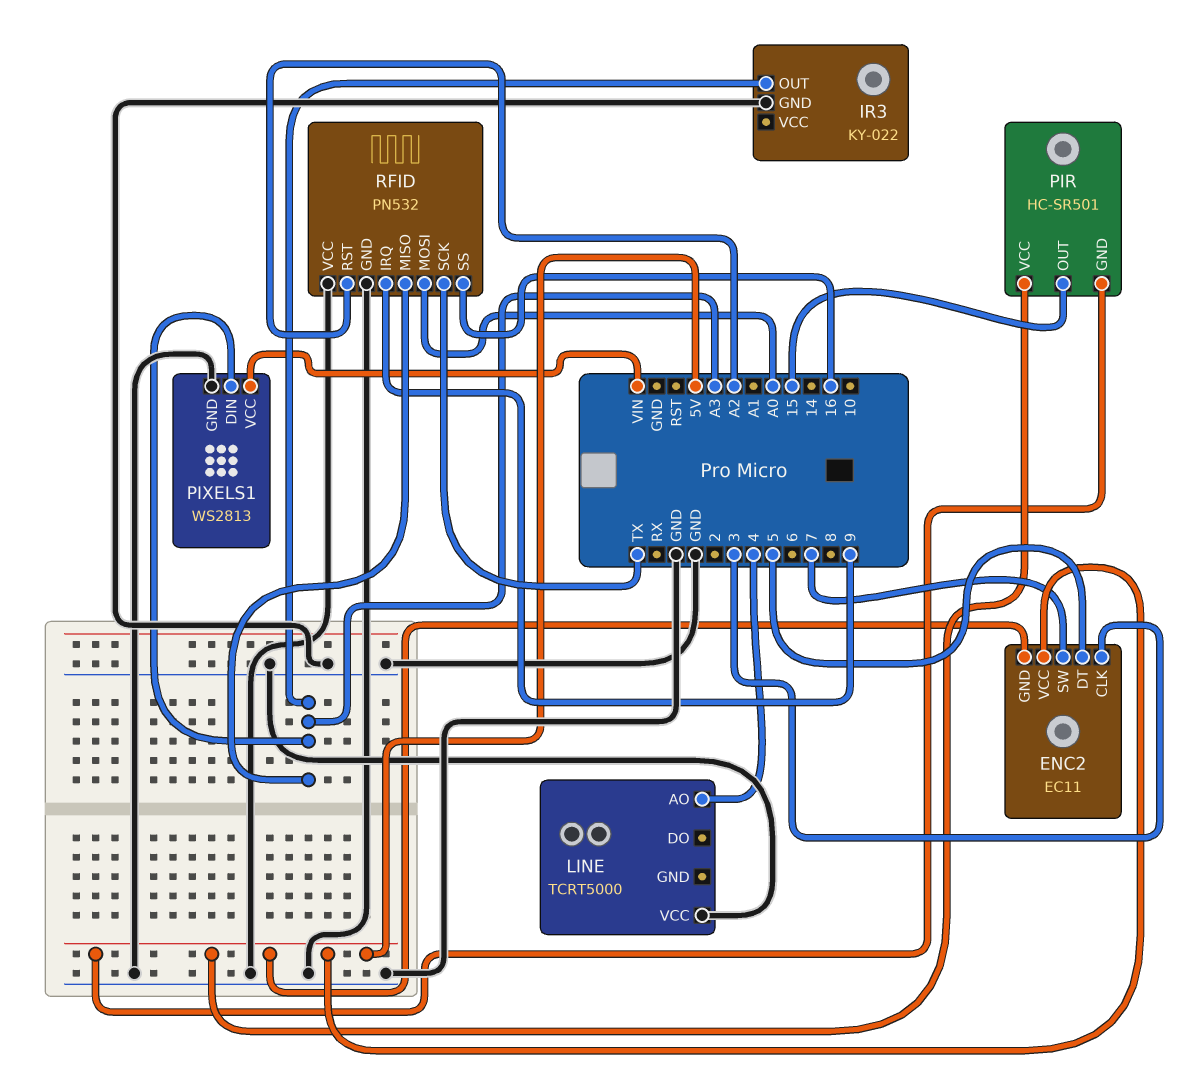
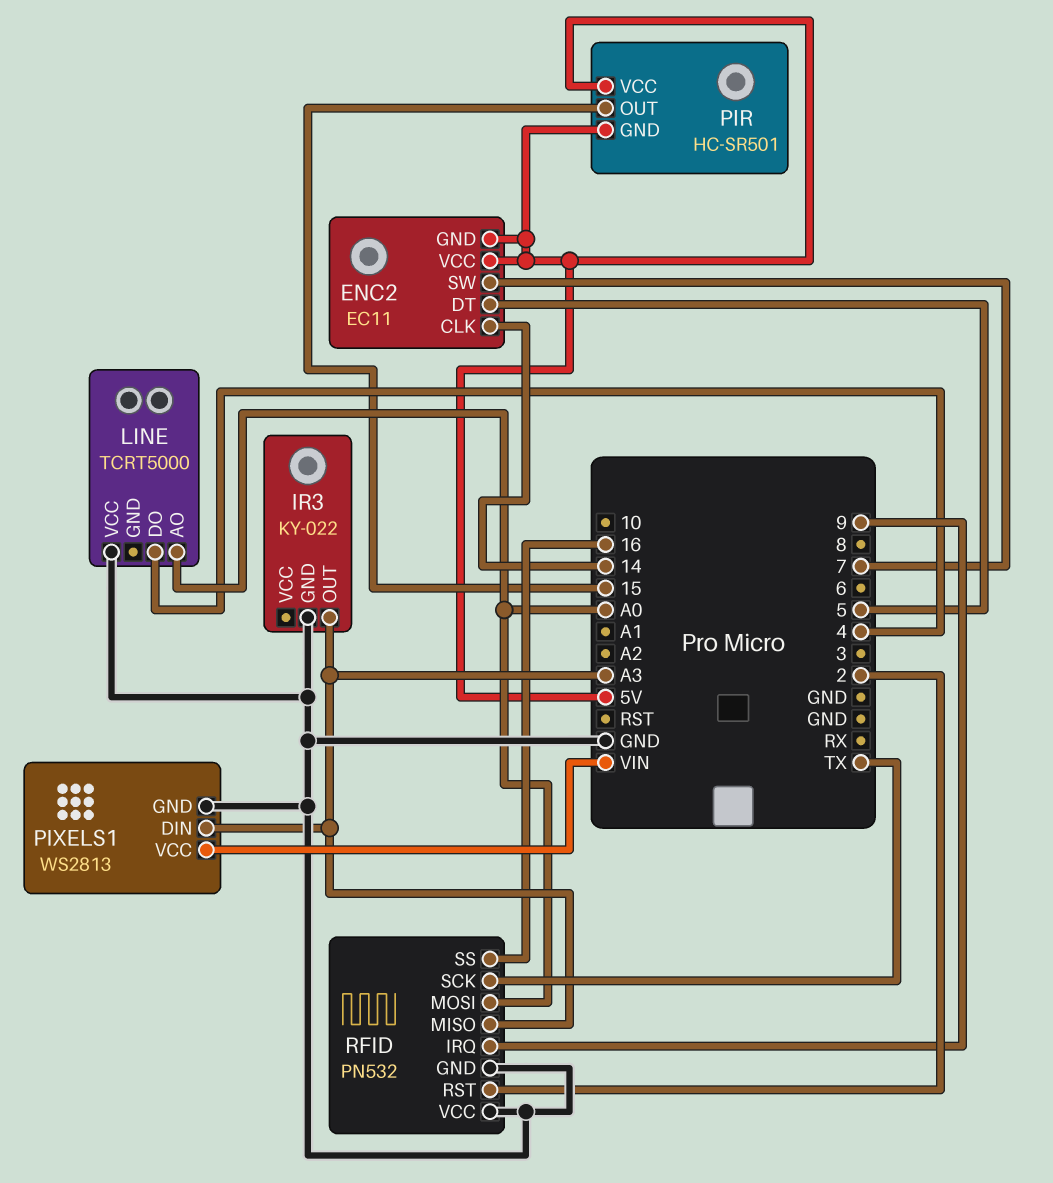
ENC2 pin CLK: 3 -> 14
LINE pin AO: 4 -> A0
LINE pin DO: none -> 4
RFID pin RST: A2 -> 2

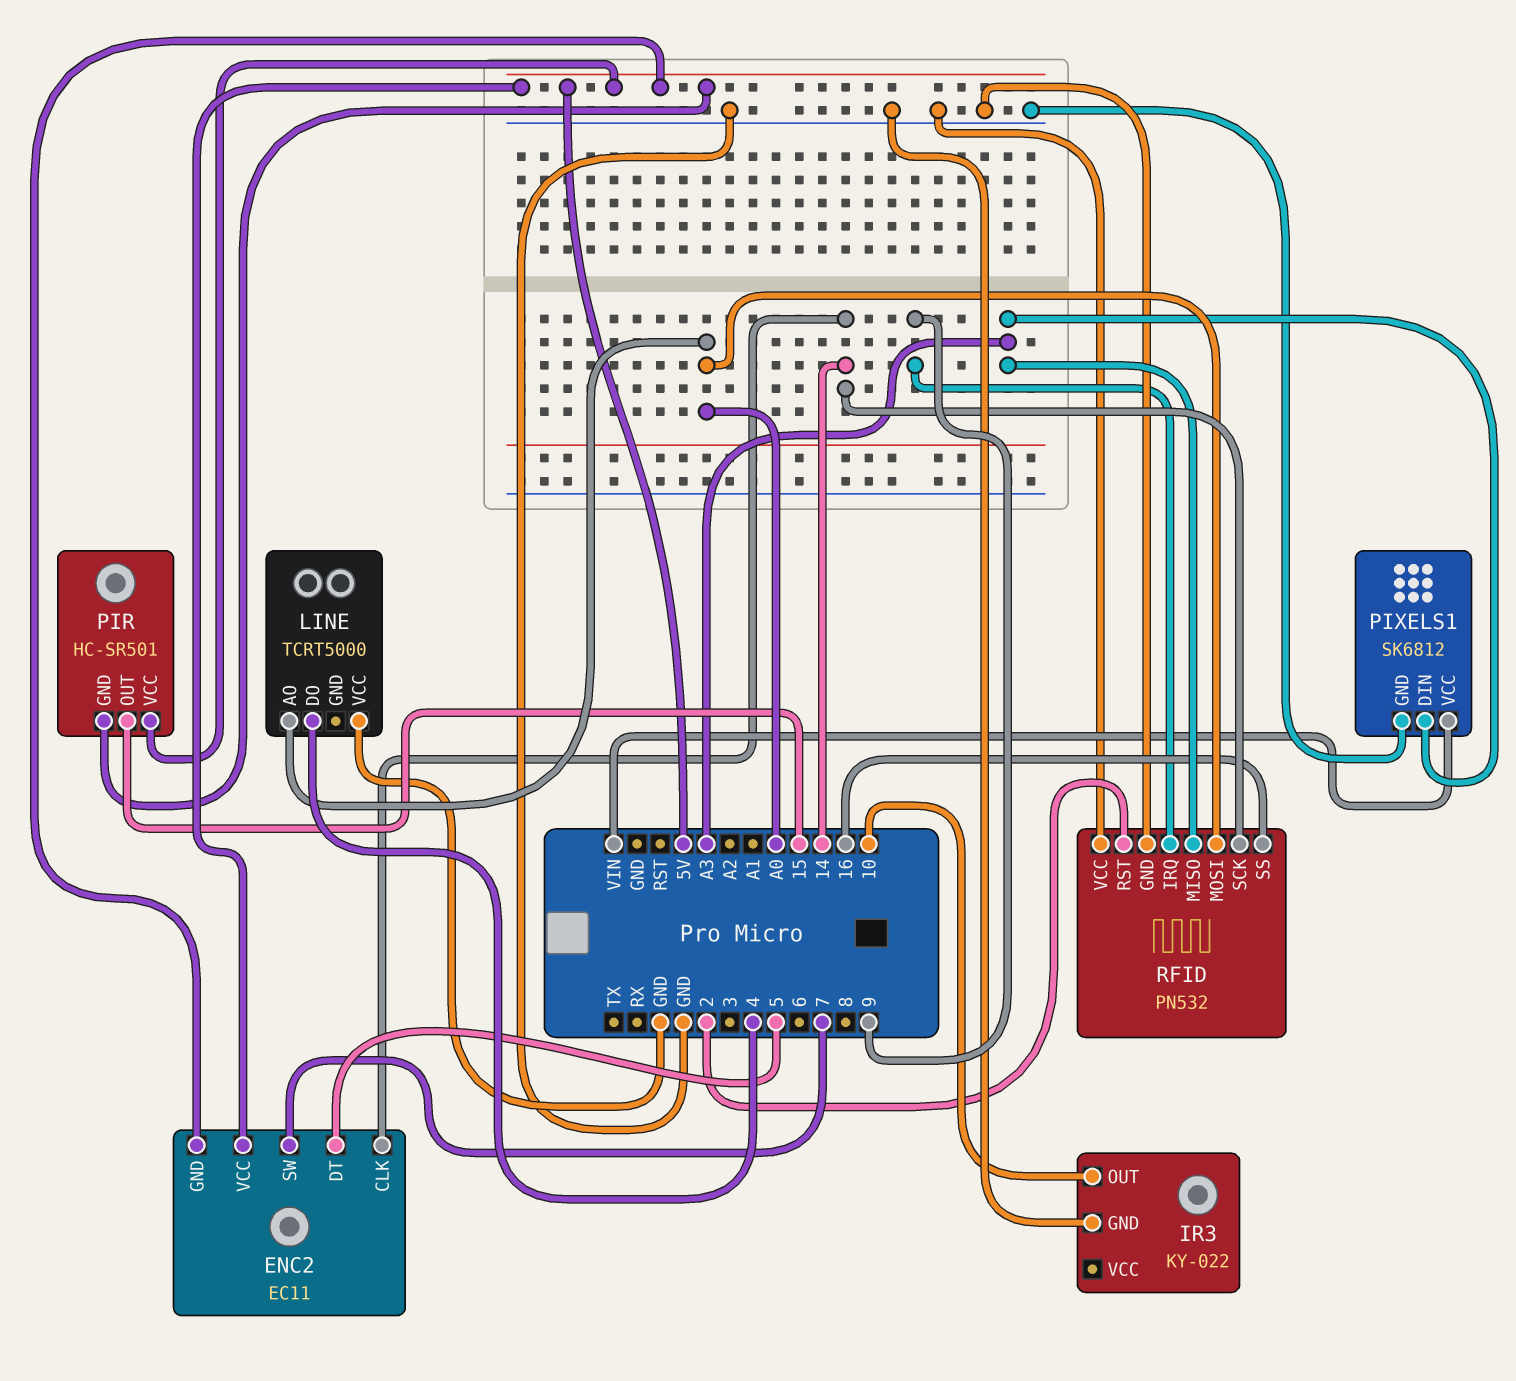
IR3 pin OUT: A3 -> 10
PIXELS1: WS2813 -> SK6812
RFID pin SCK: TX -> 14

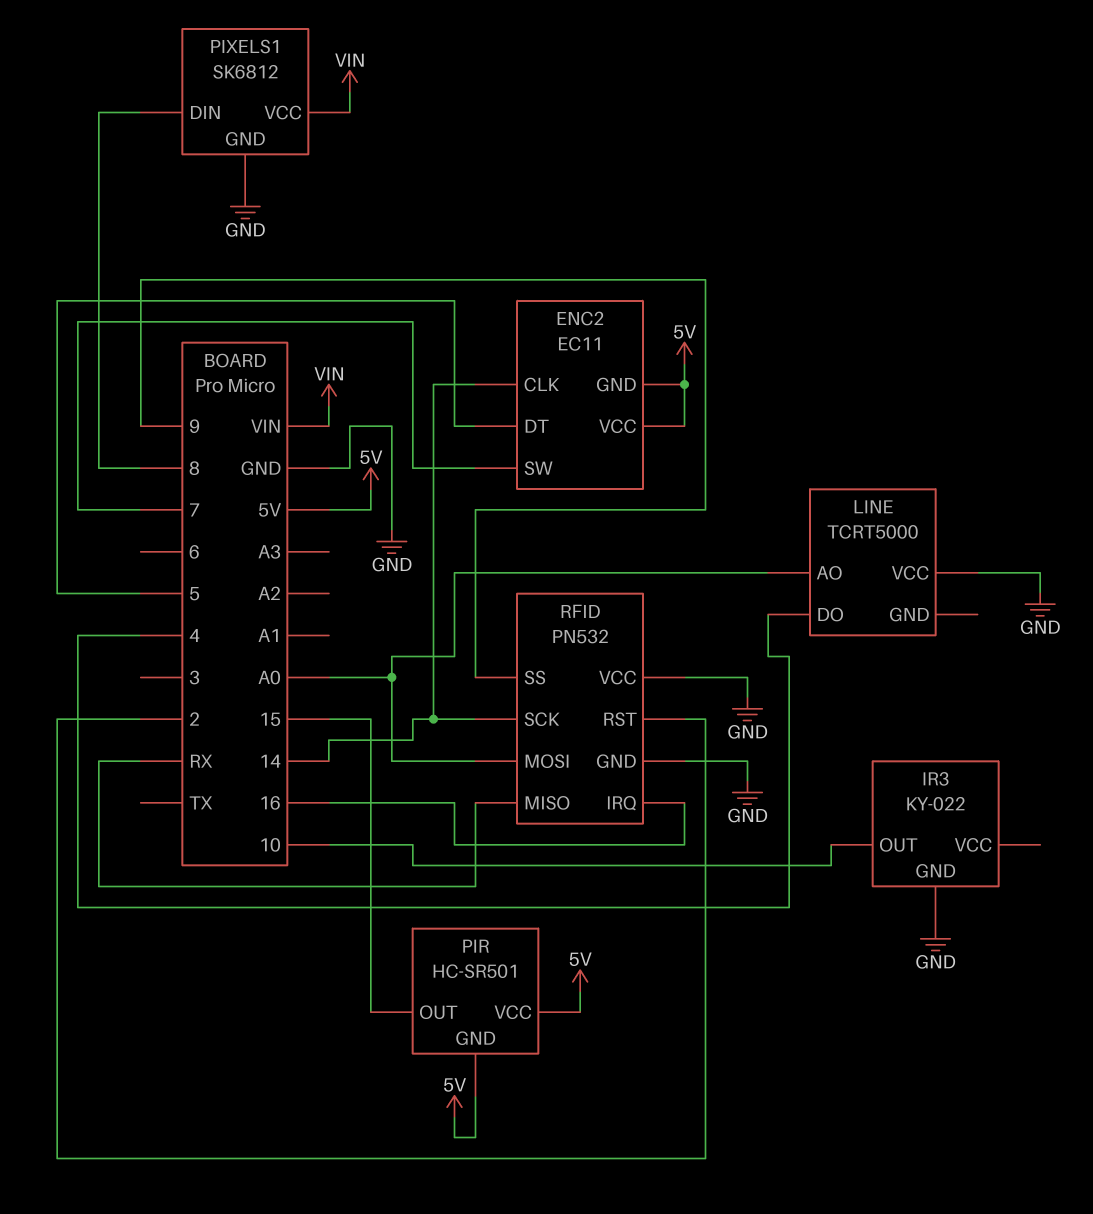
PIXELS1 pin DIN: A3 -> 8
RFID pin IRQ: 9 -> 16
RFID pin MISO: A3 -> RX
RFID pin SS: 16 -> 9

